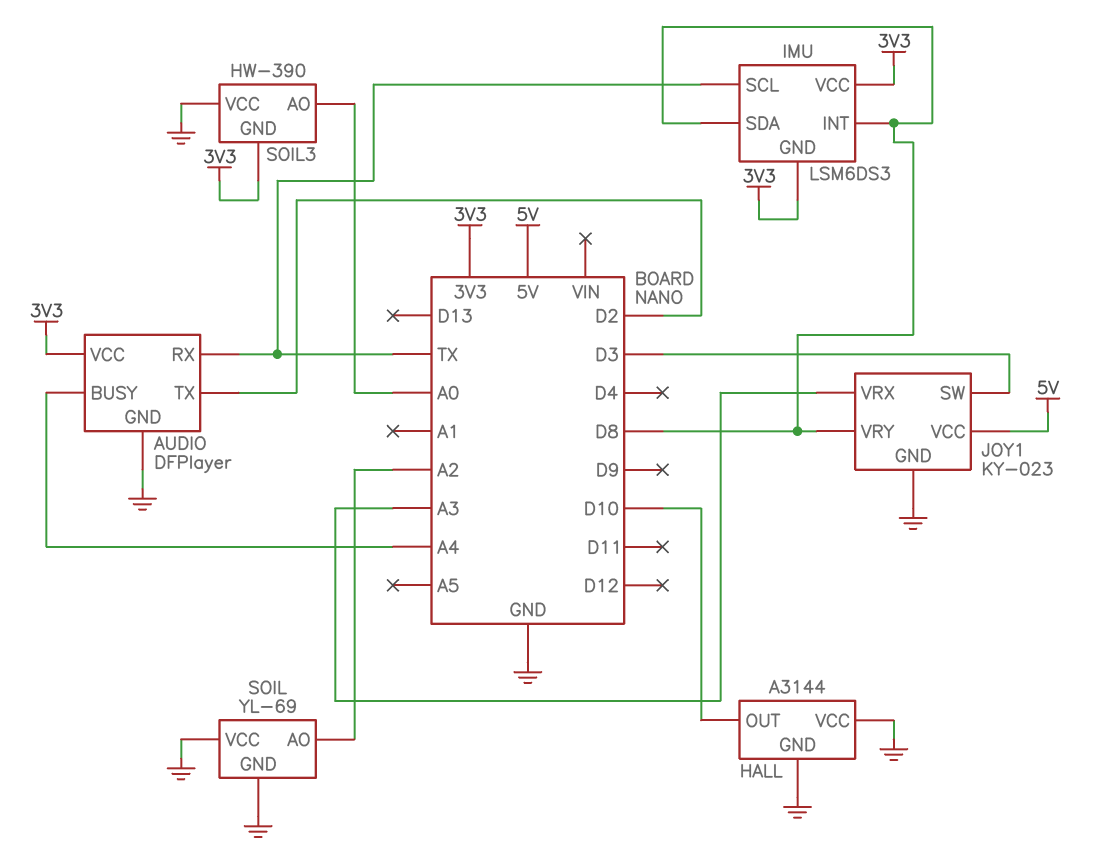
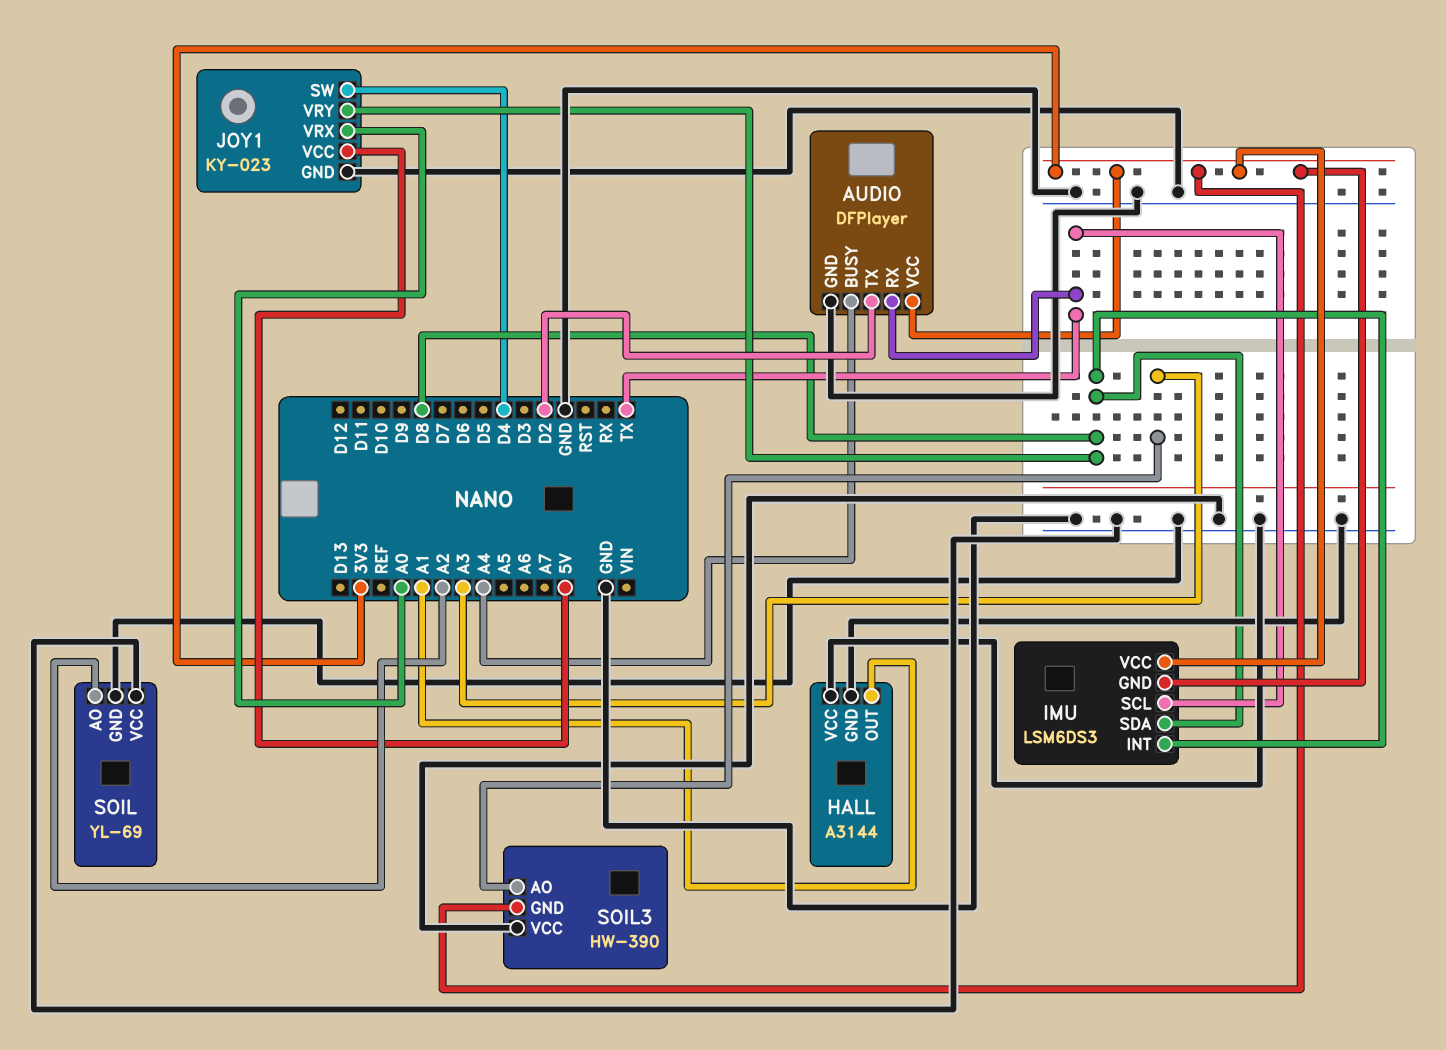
HALL pin OUT: D10 -> A1
JOY1 pin SW: D3 -> D4
JOY1 pin VRX: A3 -> A0
SOIL3 pin AO: A0 -> A3

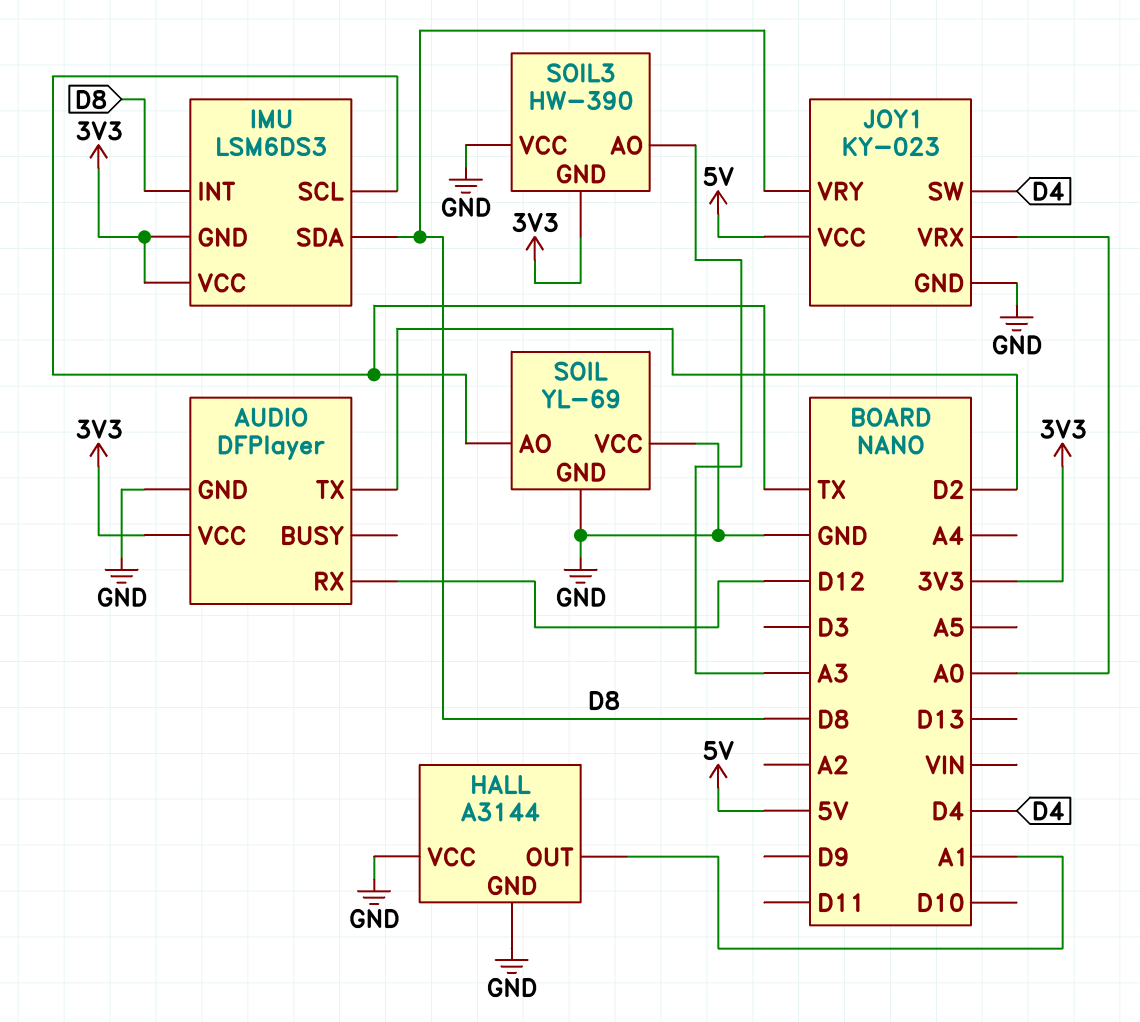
AUDIO pin BUSY: A4 -> none
AUDIO pin RX: TX -> D12
SOIL pin AO: A2 -> TX

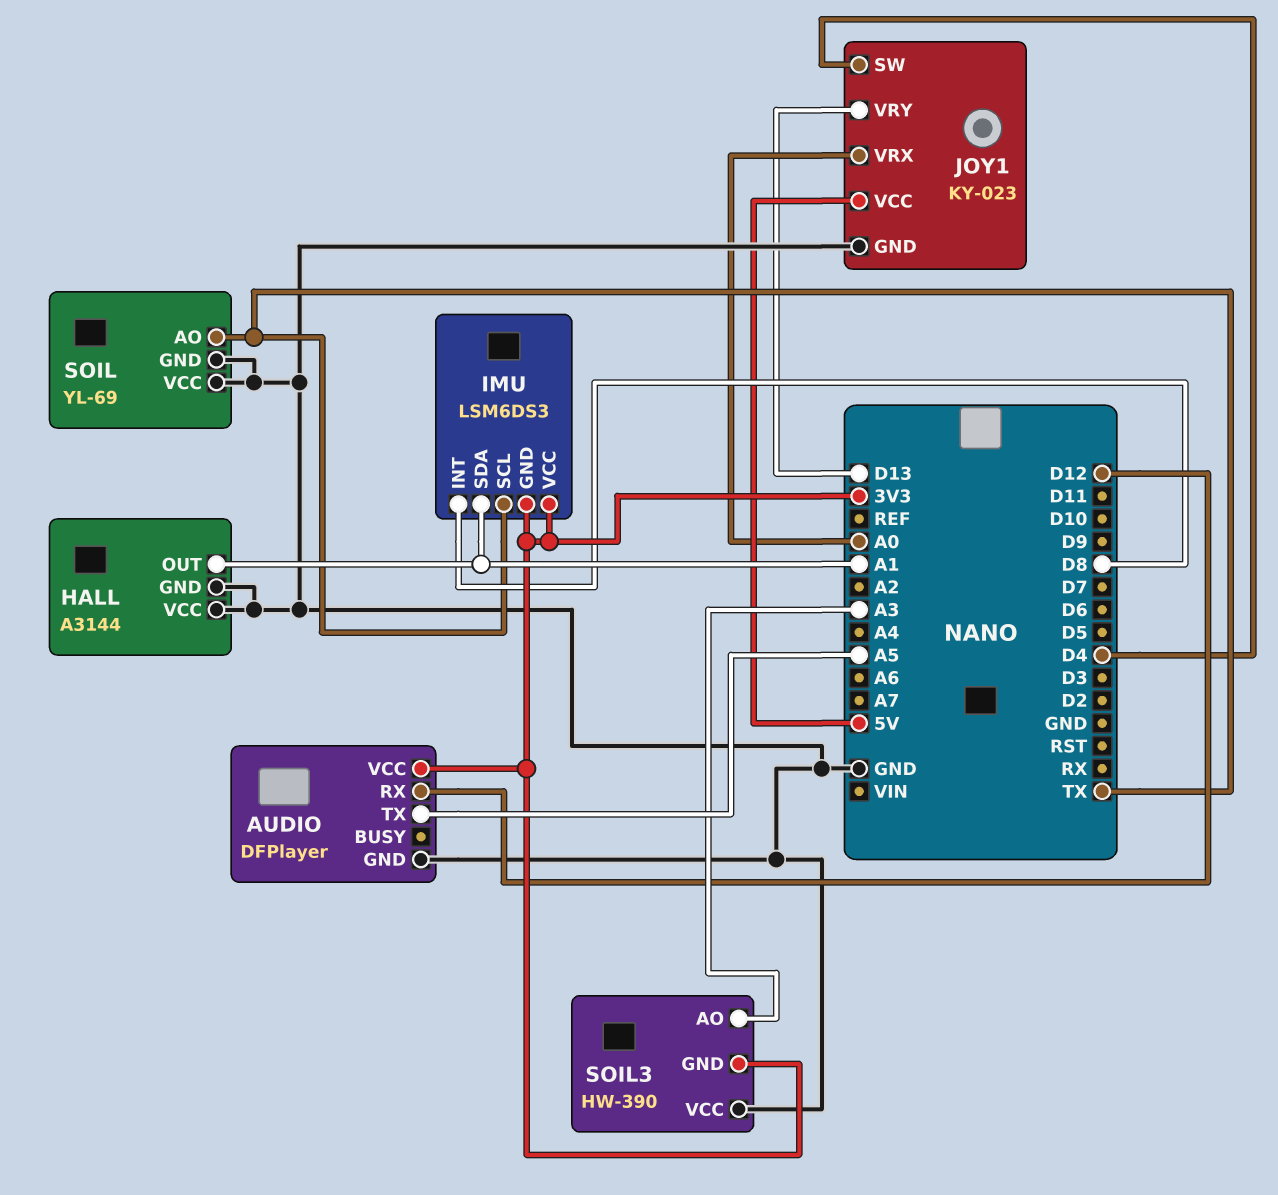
AUDIO pin TX: D2 -> A5
IMU pin SDA: D8 -> A1
JOY1 pin VRY: D8 -> D13

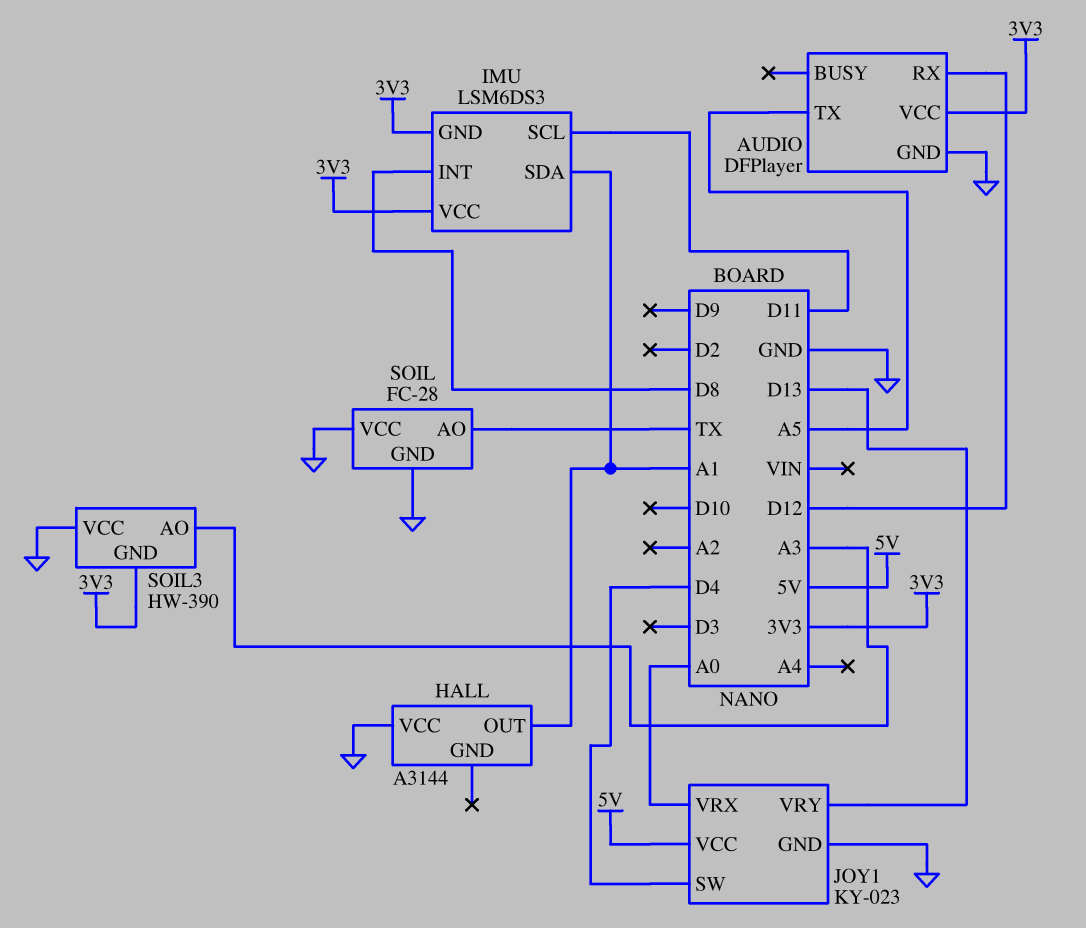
HALL pin GND: GND -> none
IMU pin SCL: TX -> D11
SOIL: YL-69 -> FC-28

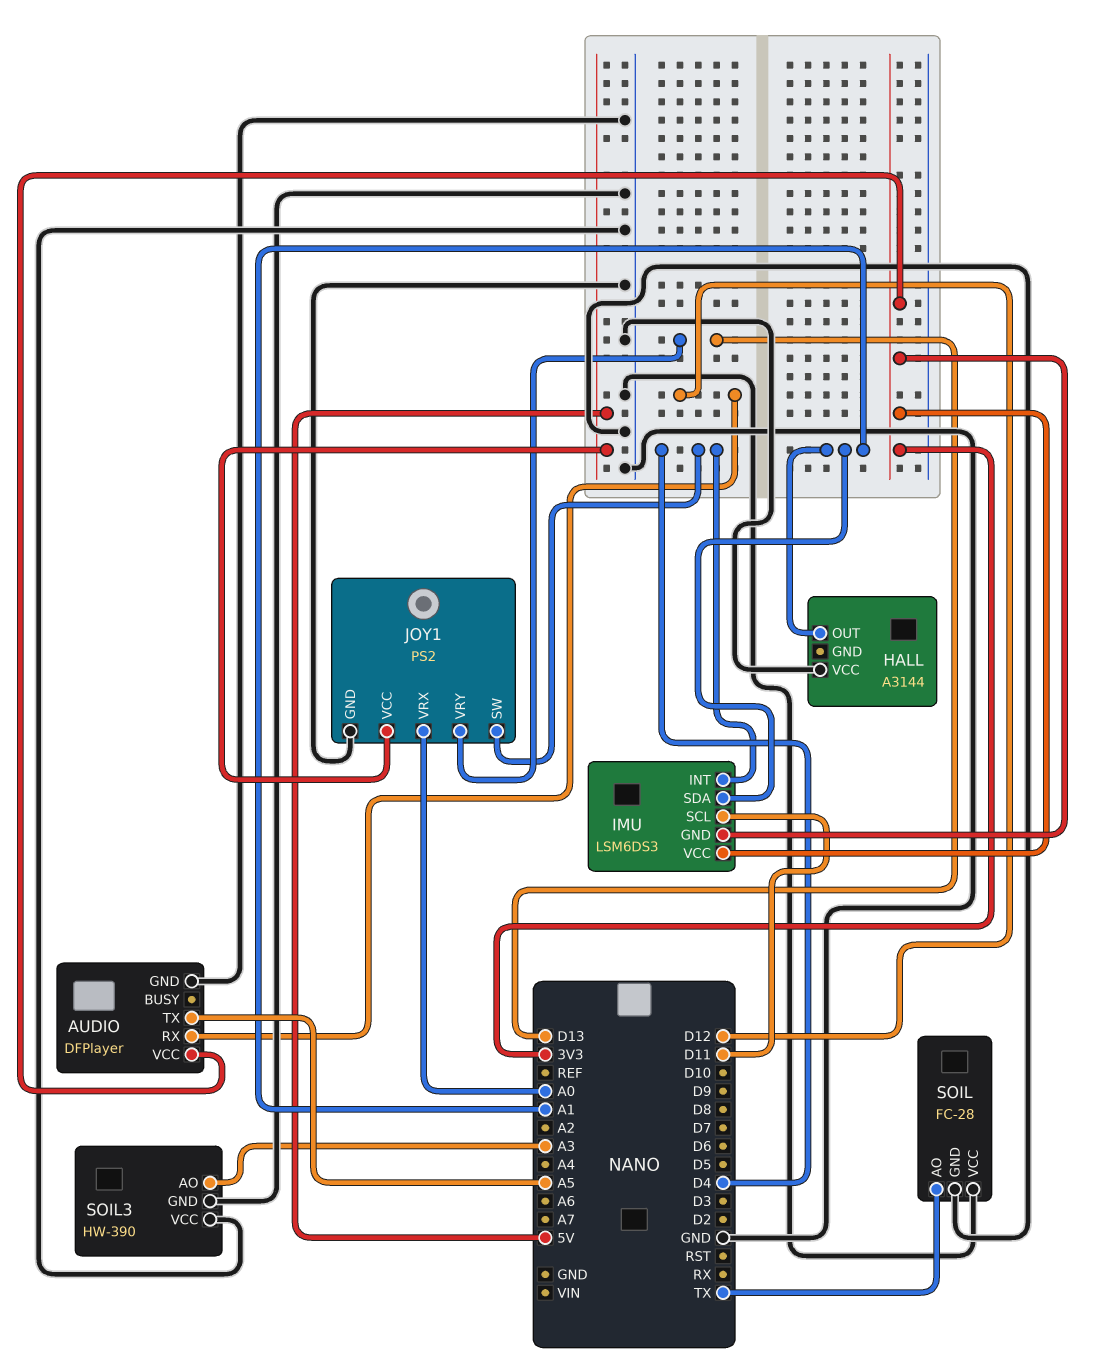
IMU pin INT: D8 -> D4
JOY1: KY-023 -> PS2
SOIL3 pin GND: 3V3 -> GND

